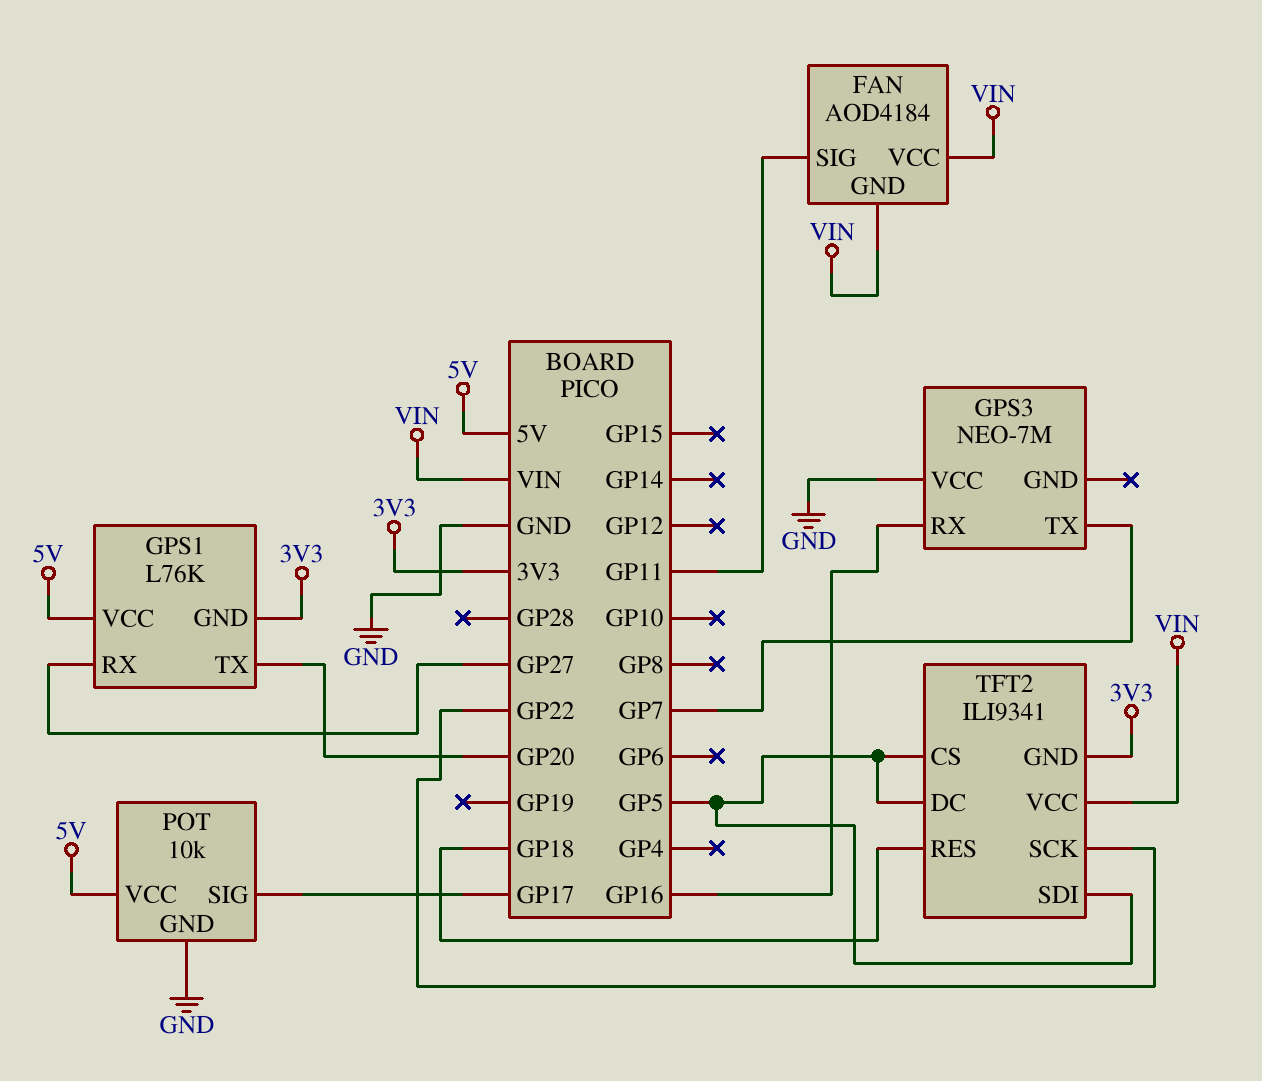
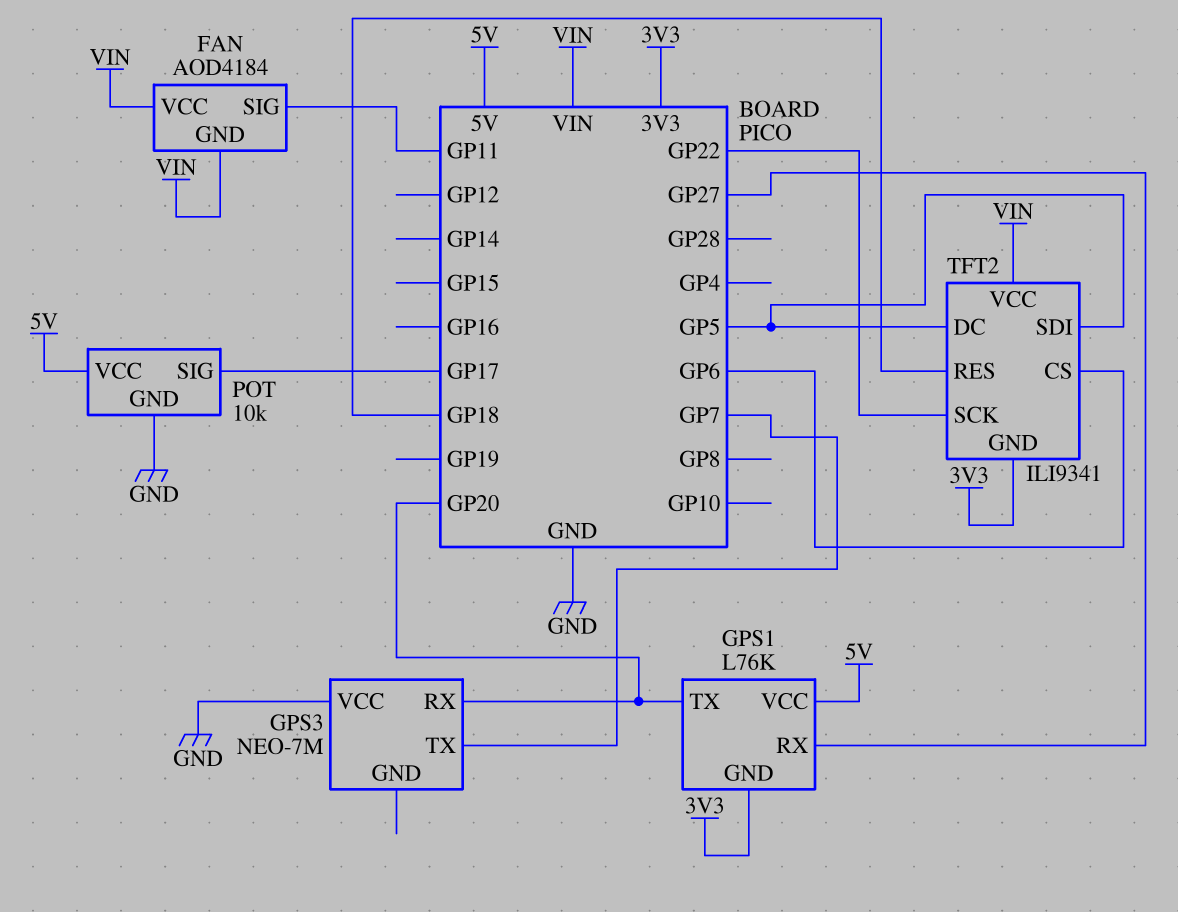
GPS3 pin RX: GP16 -> GP20
TFT2 pin CS: GP5 -> GP6

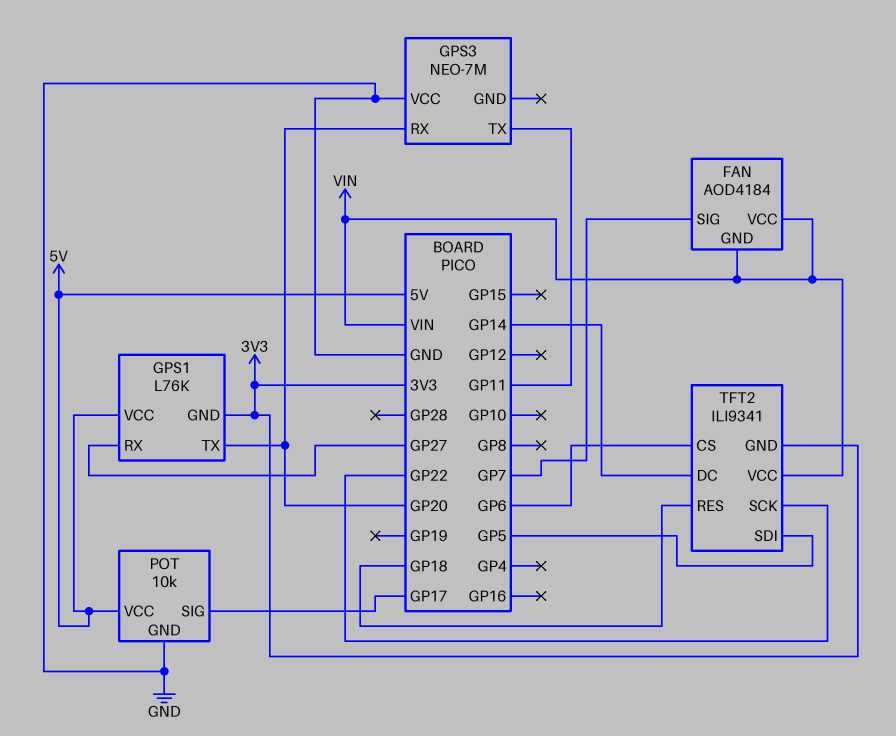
FAN pin SIG: GP11 -> GP7
GPS3 pin TX: GP7 -> GP11
TFT2 pin DC: GP5 -> GP14

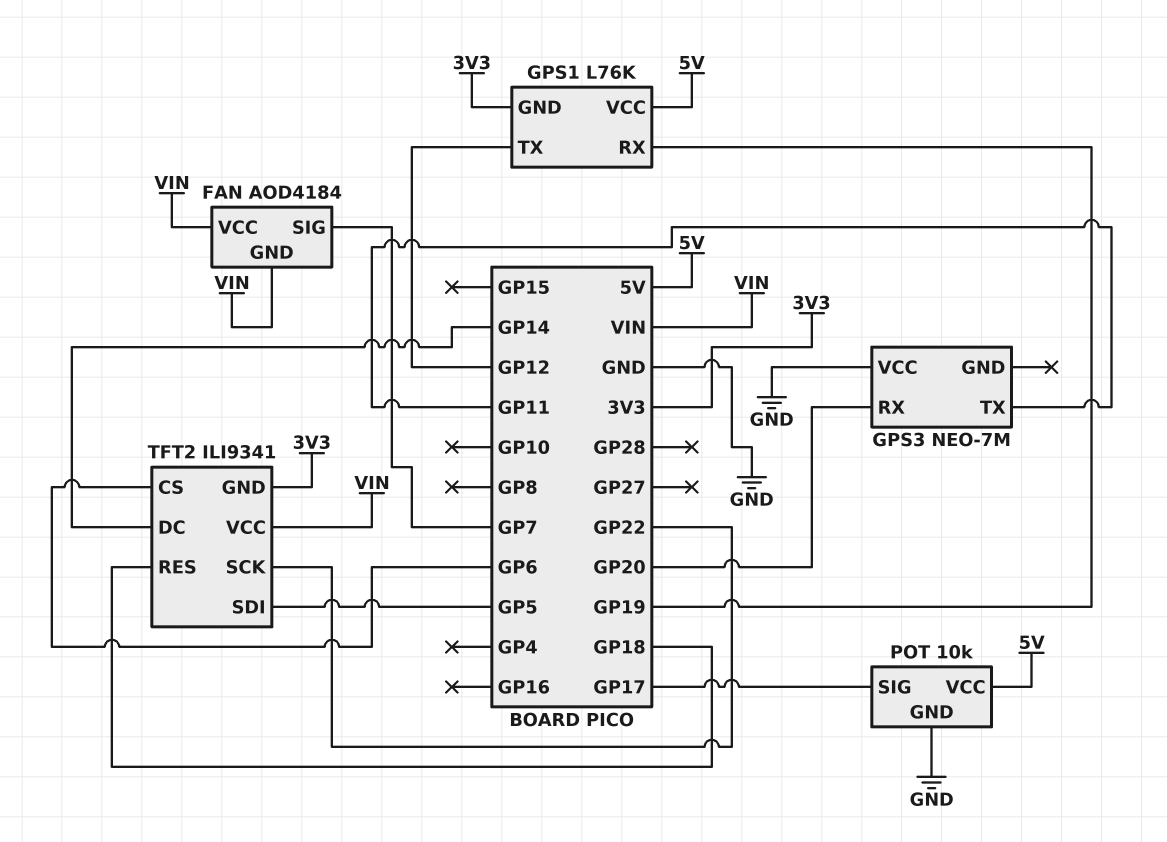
GPS1 pin RX: GP27 -> GP19
GPS1 pin TX: GP20 -> GP12

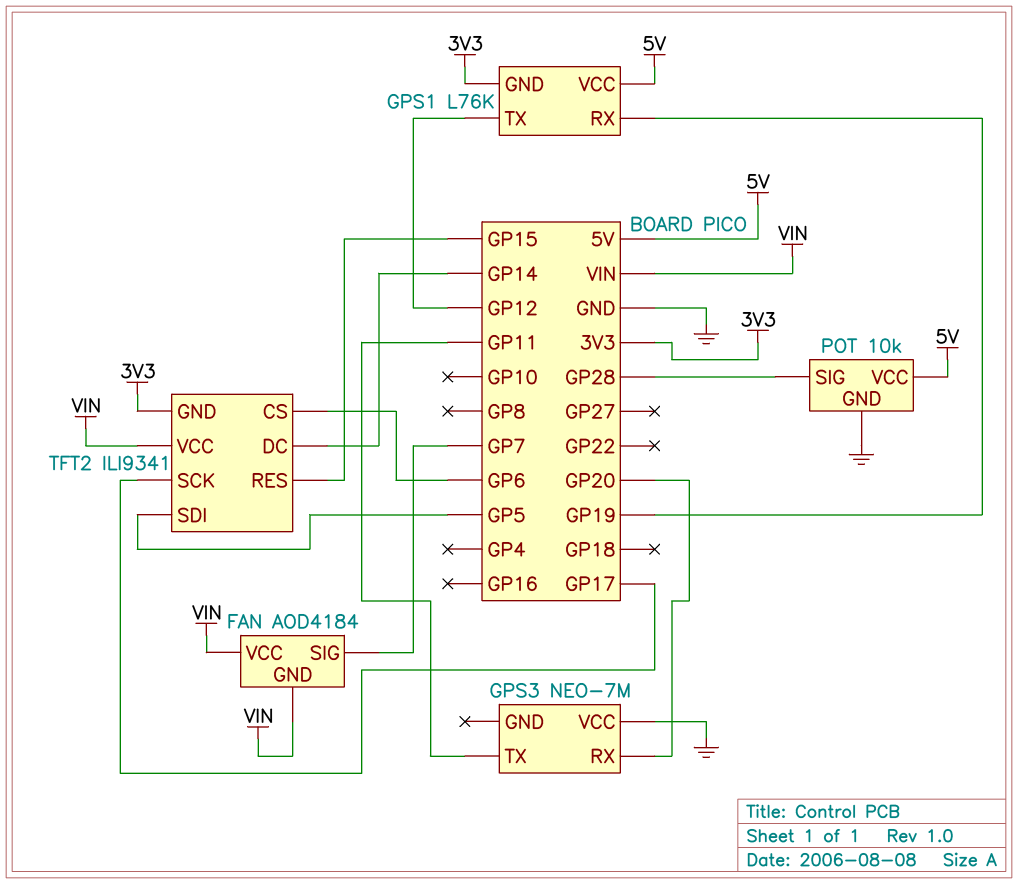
POT pin SIG: GP17 -> GP28
TFT2 pin RES: GP18 -> GP15
TFT2 pin SCK: GP22 -> GP17

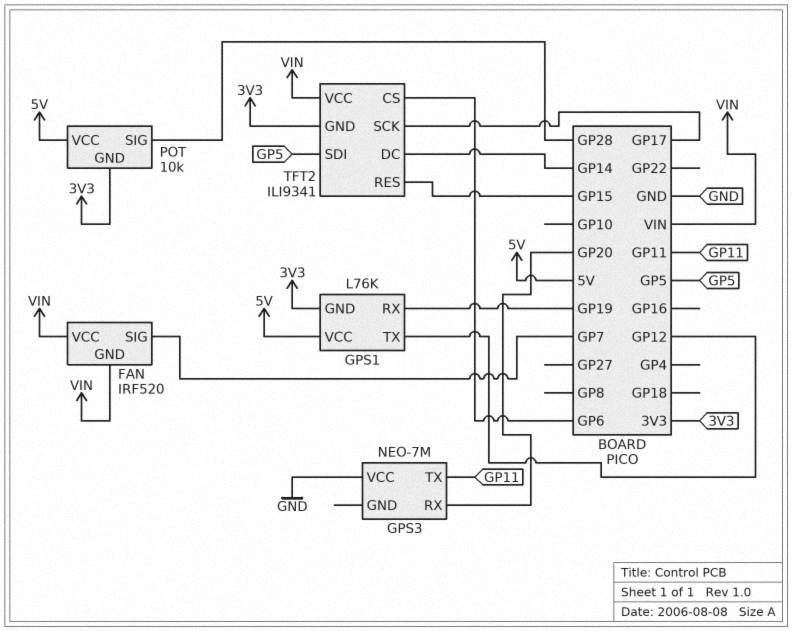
FAN: AOD4184 -> IRF520
POT pin GND: GND -> 3V3

